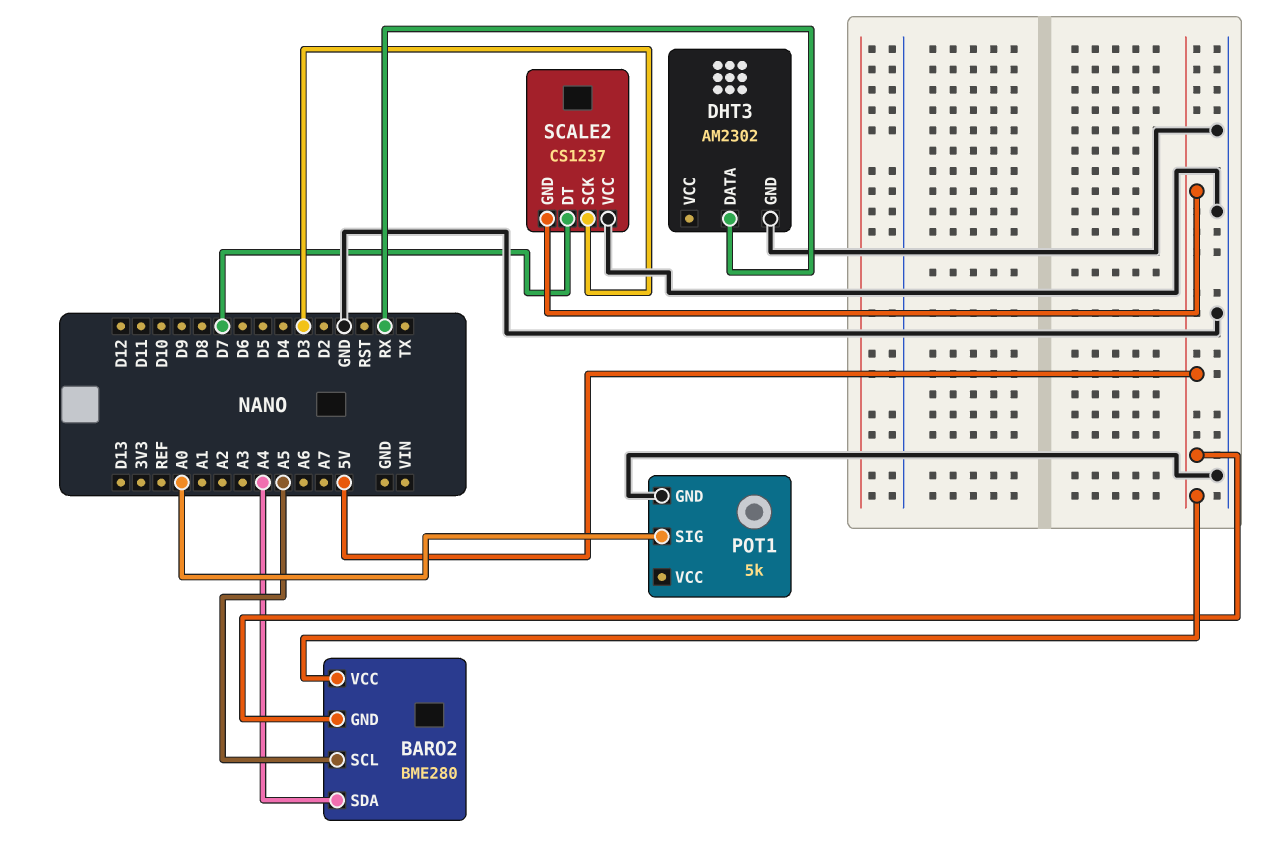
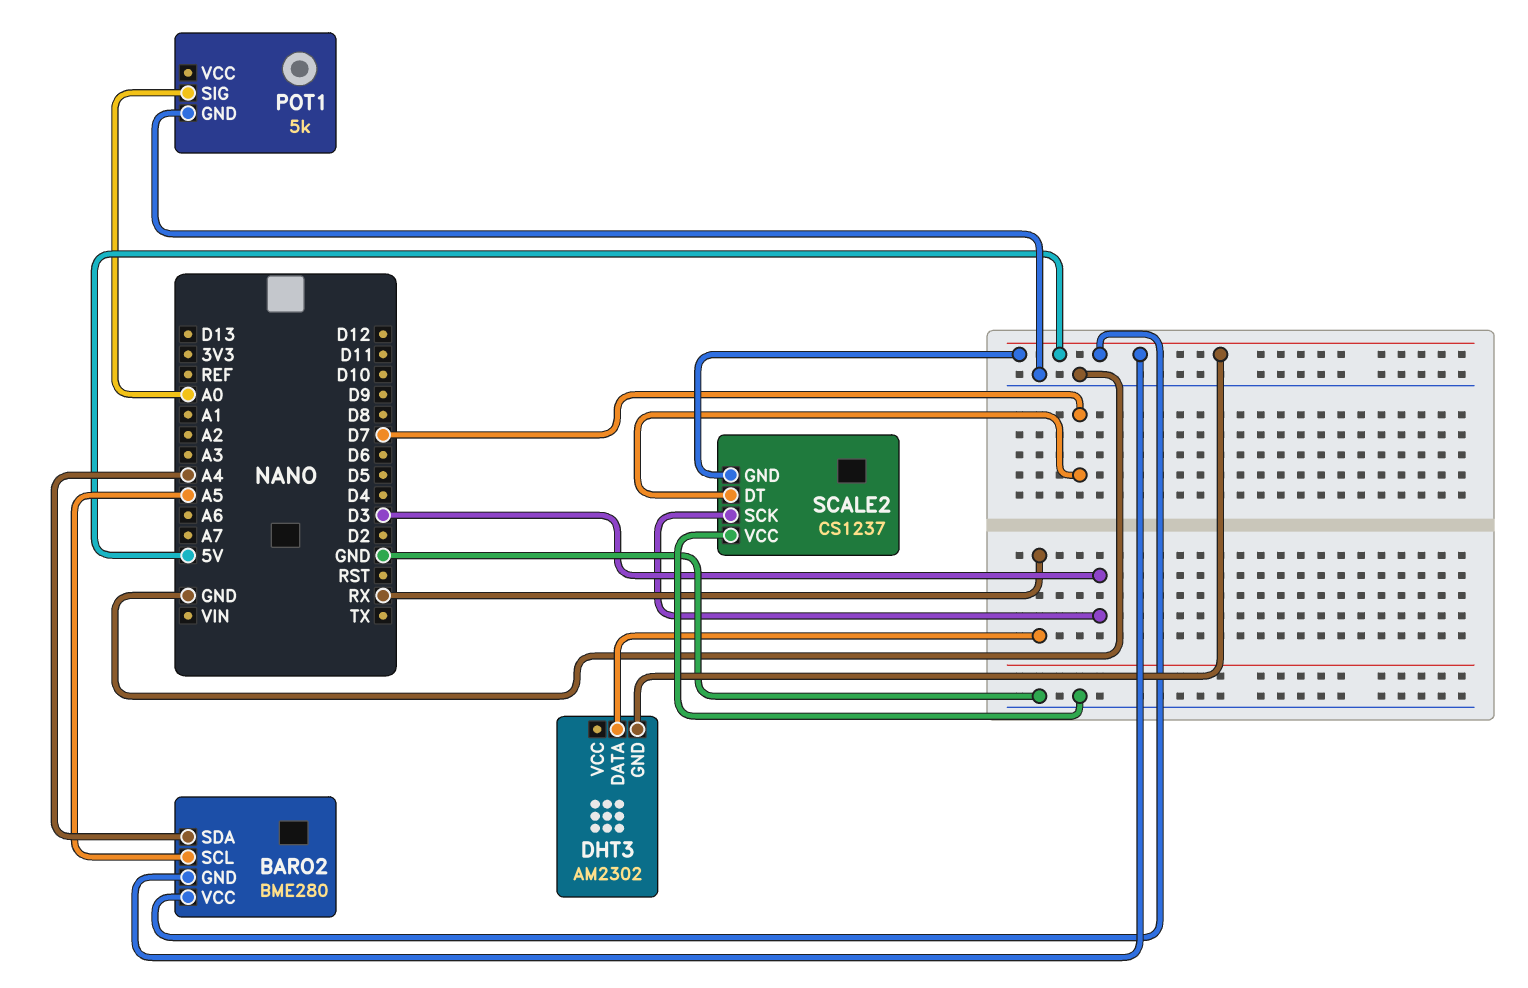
DHT3 pin GND: GND -> 5V

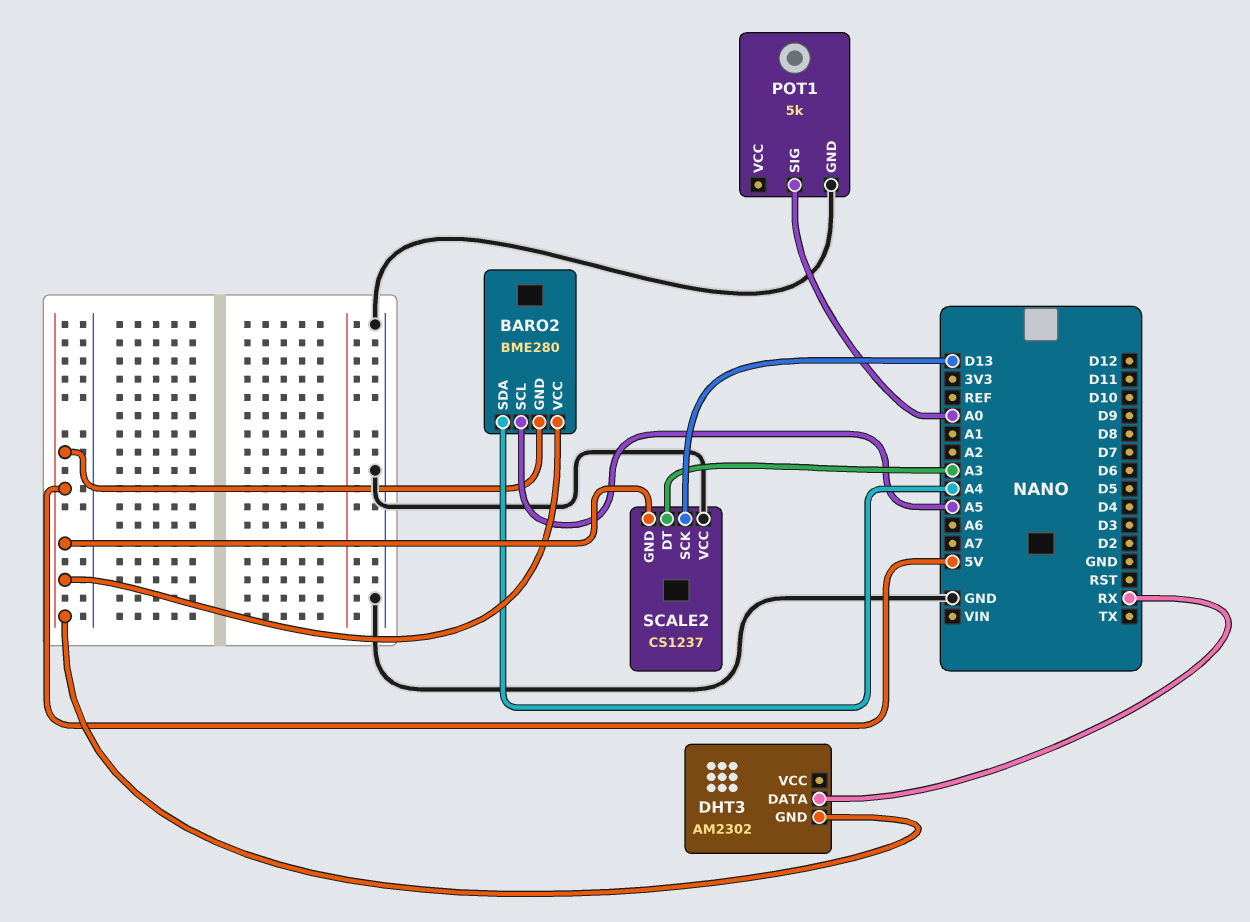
SCALE2 pin DT: D7 -> A3
SCALE2 pin SCK: D3 -> D13

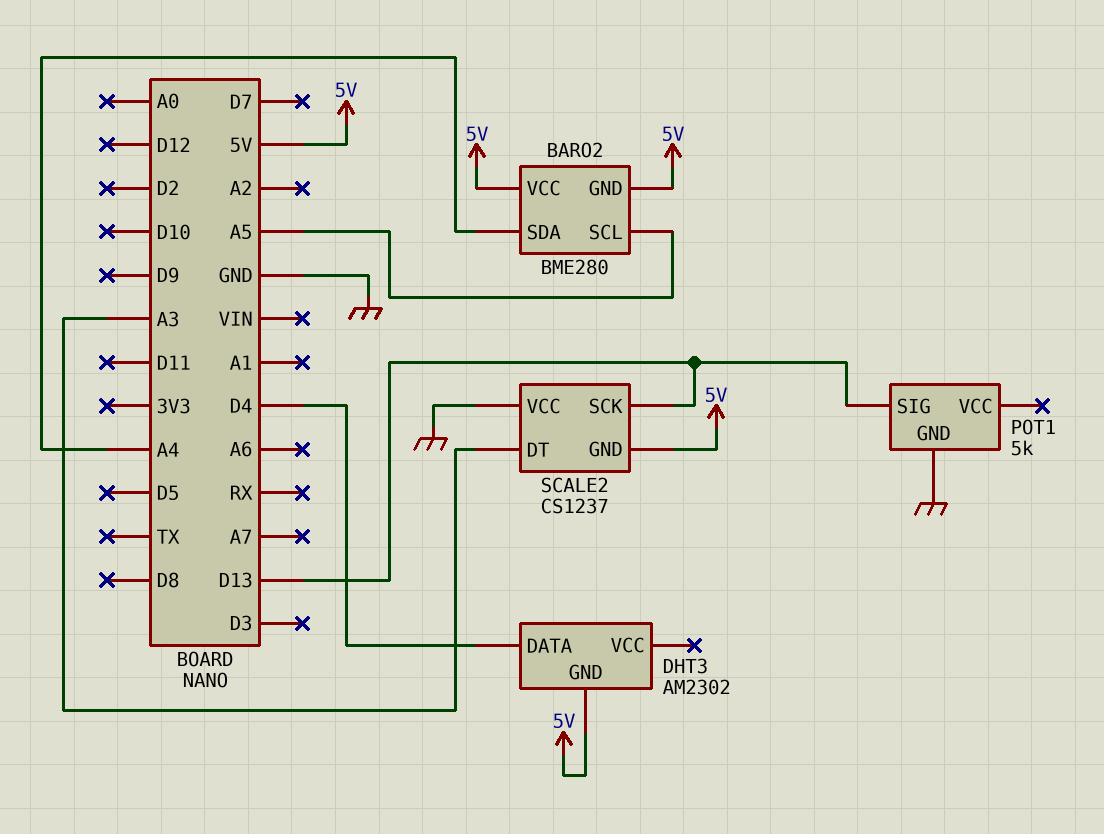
DHT3 pin DATA: RX -> D4
POT1 pin SIG: A0 -> D13

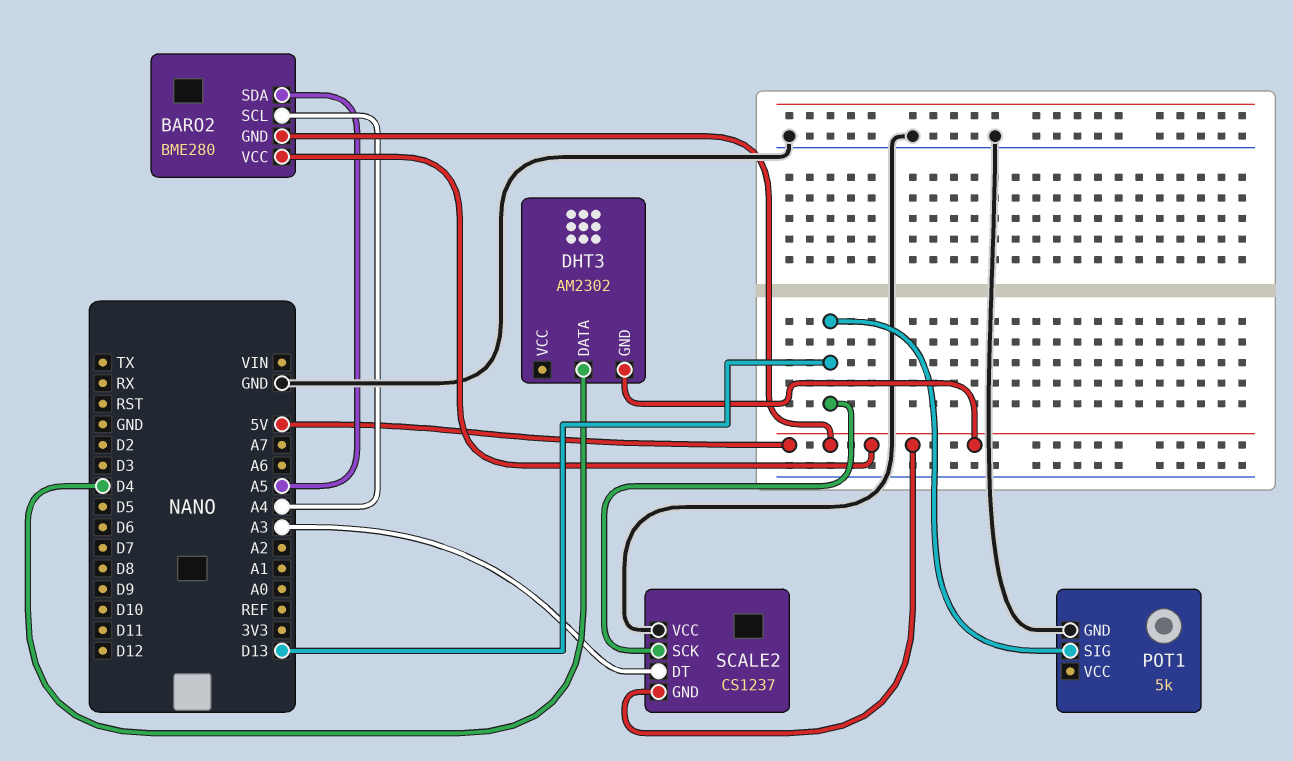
BARO2 pin SCL: A5 -> A4
BARO2 pin SDA: A4 -> A5

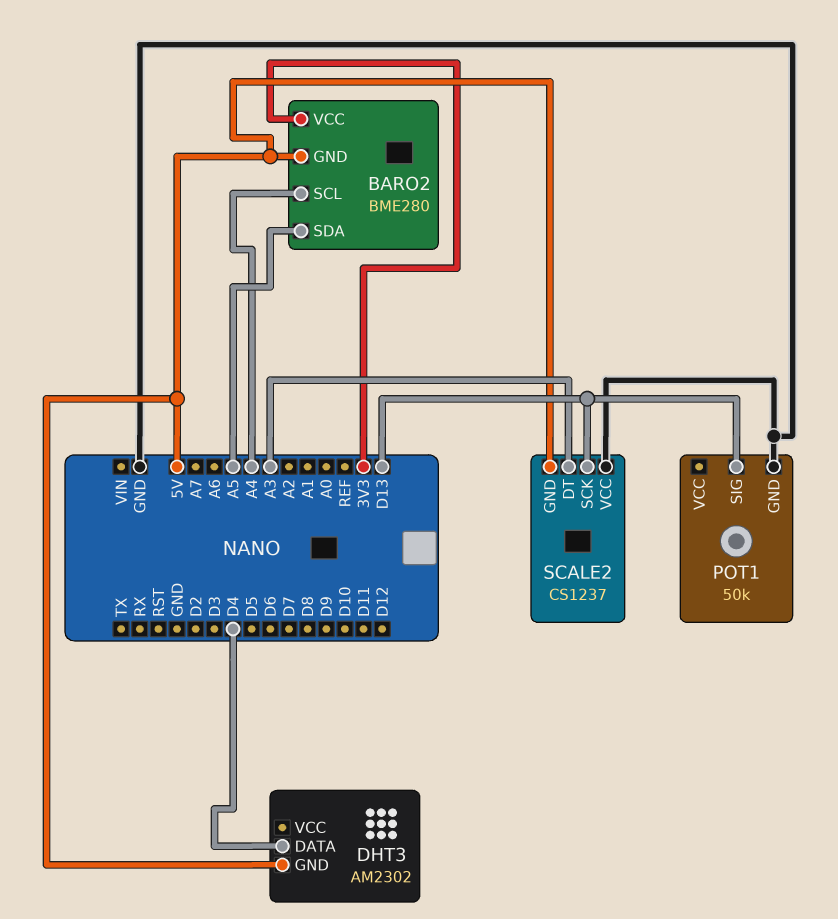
BARO2 pin VCC: 5V -> 3V3
POT1: 5k -> 50k

